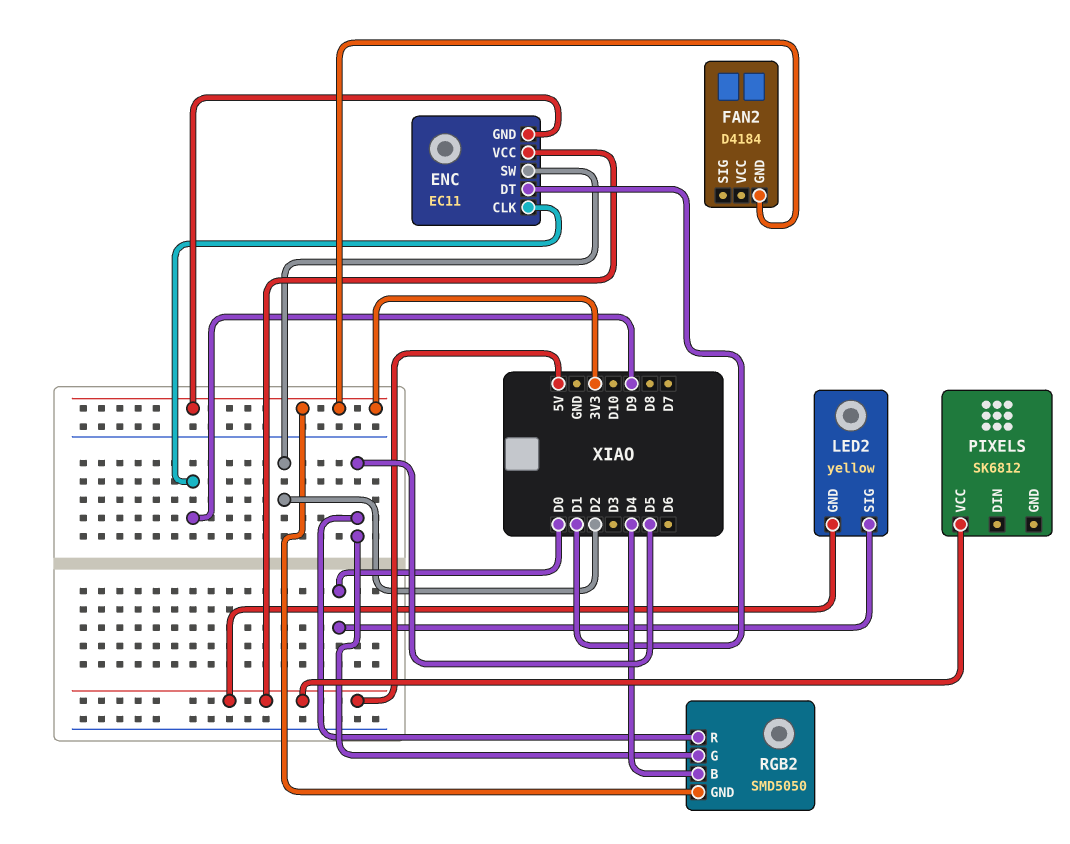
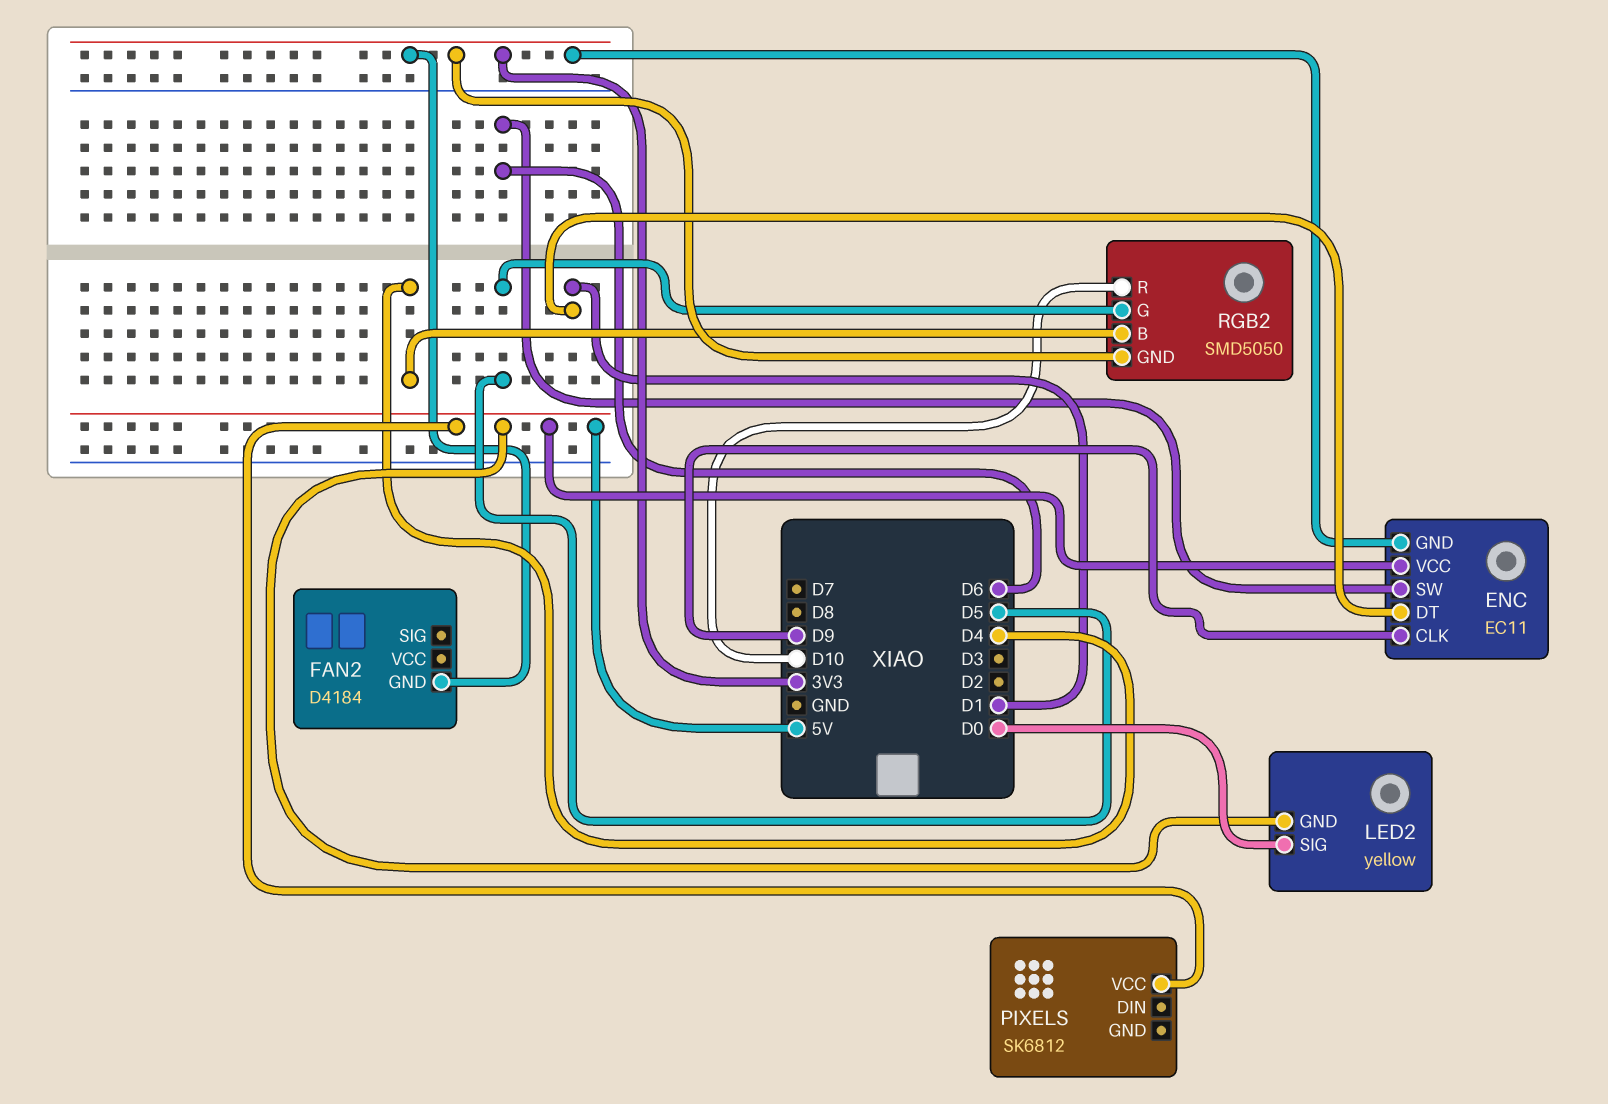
ENC pin SW: D2 -> D6
RGB2 pin R: D5 -> D10

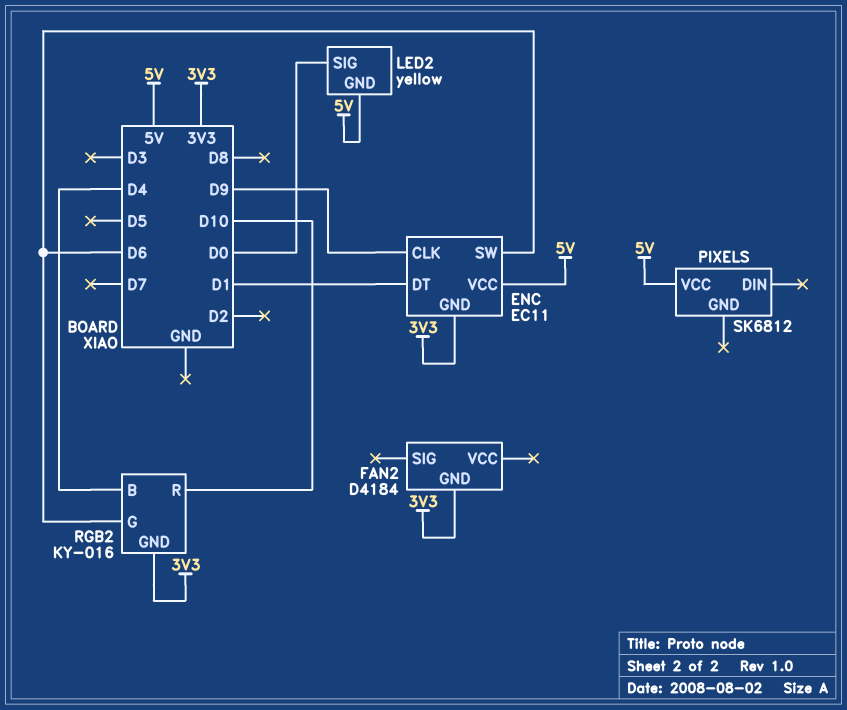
RGB2: SMD5050 -> KY-016
RGB2 pin G: D5 -> D6

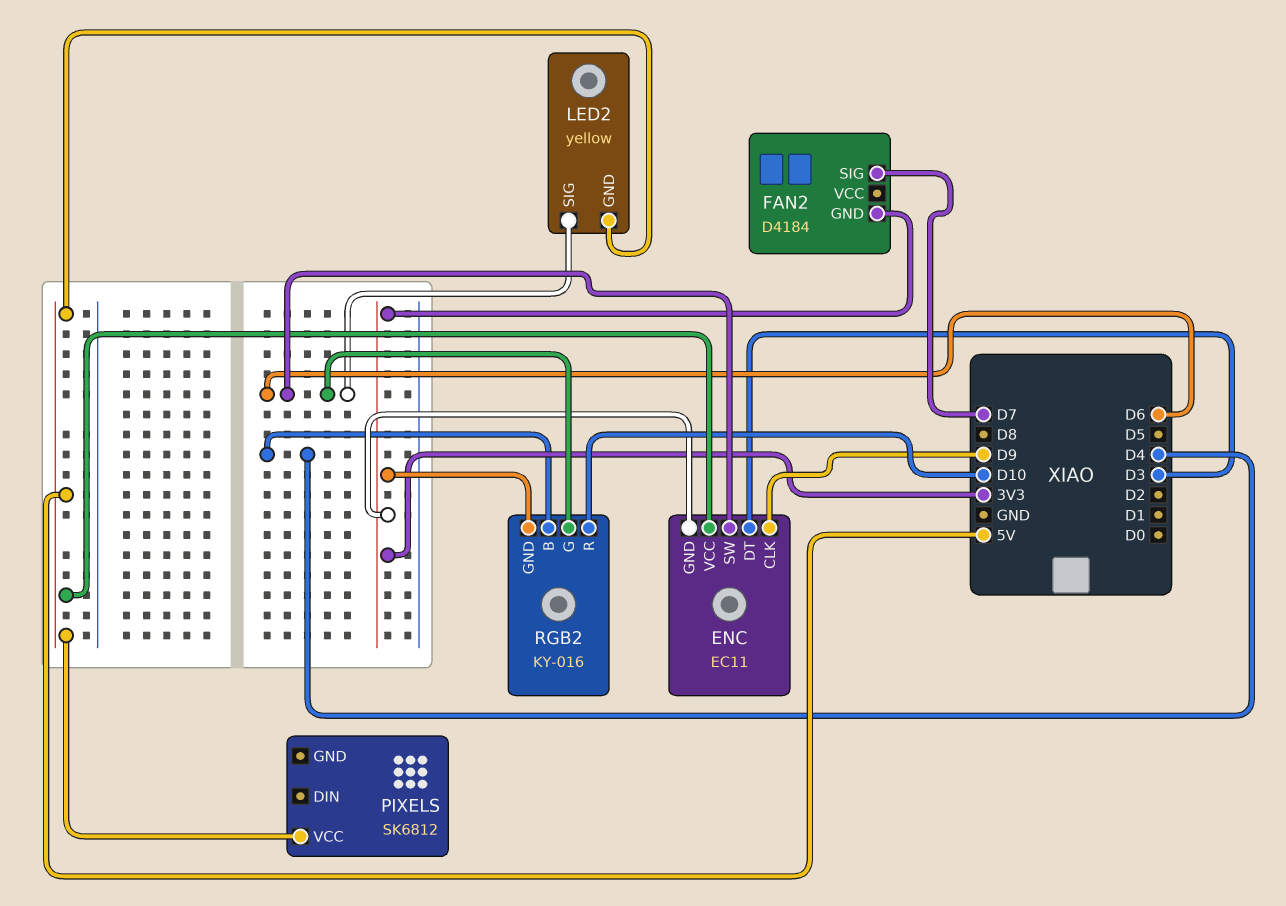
ENC pin DT: D1 -> D3
FAN2 pin SIG: none -> D7
LED2 pin SIG: D0 -> D6

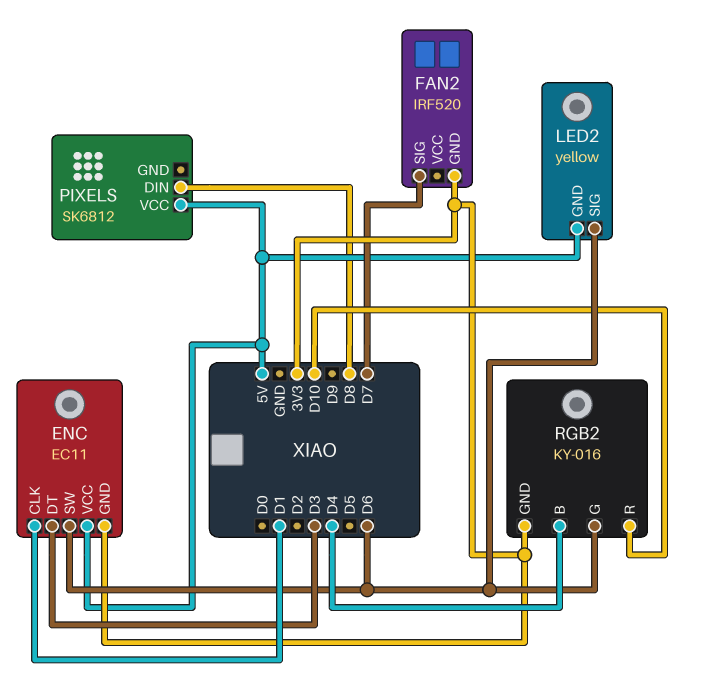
ENC pin CLK: D9 -> D1
FAN2: D4184 -> IRF520
PIXELS pin DIN: none -> D8

